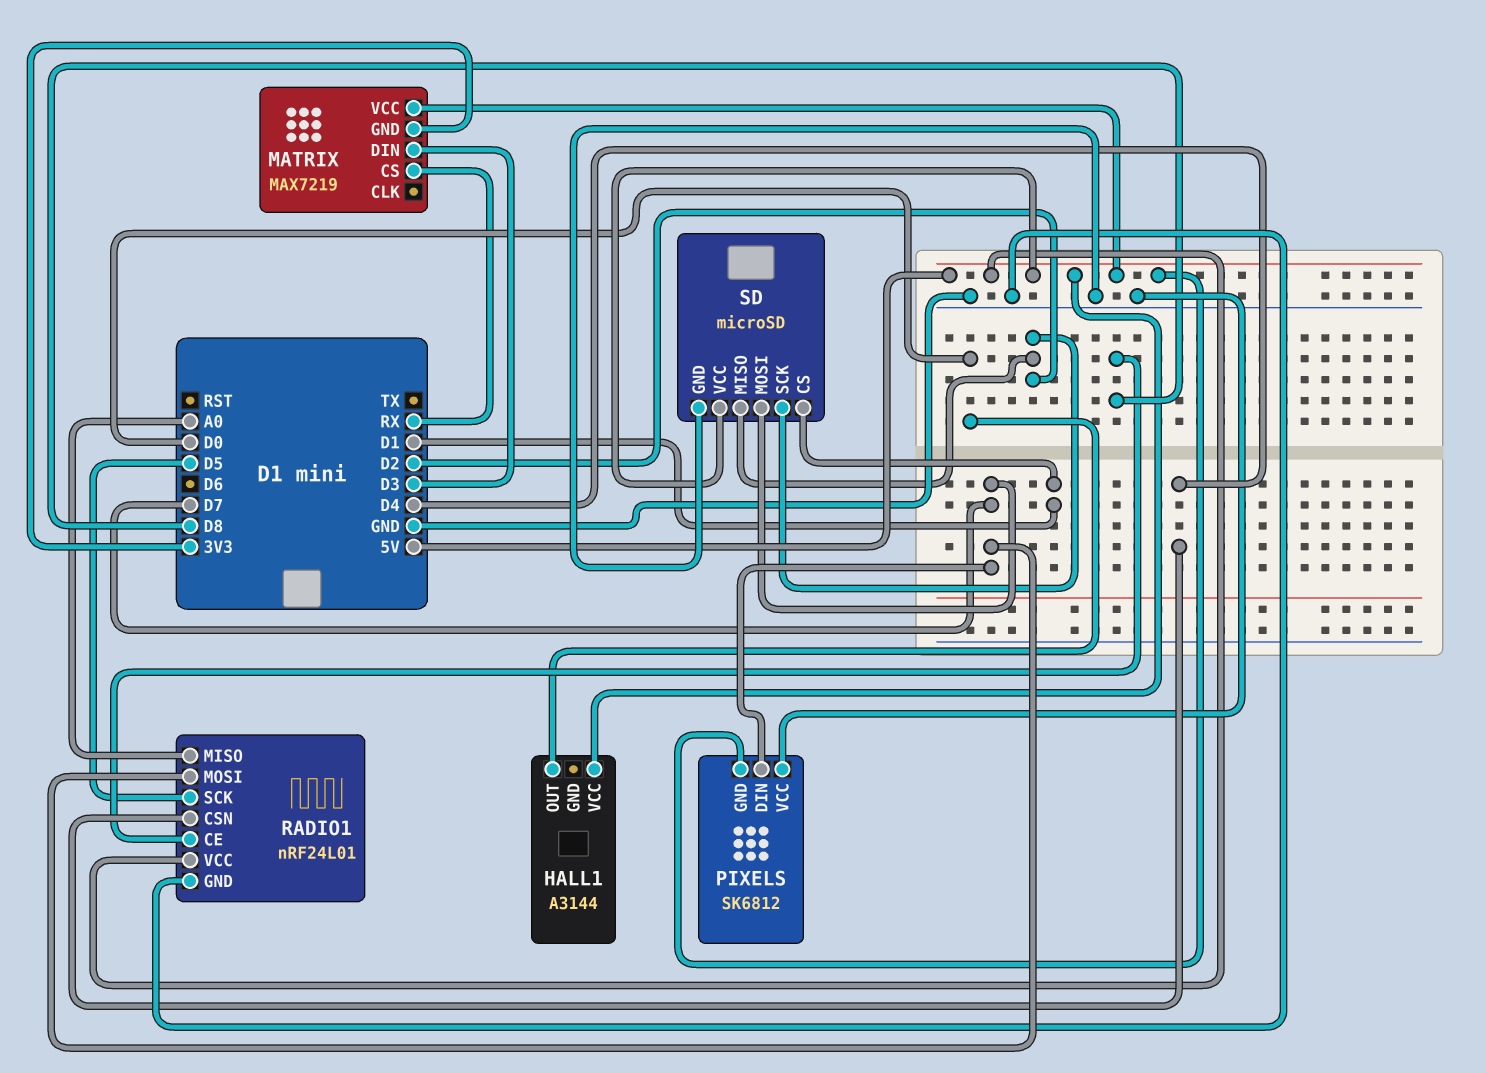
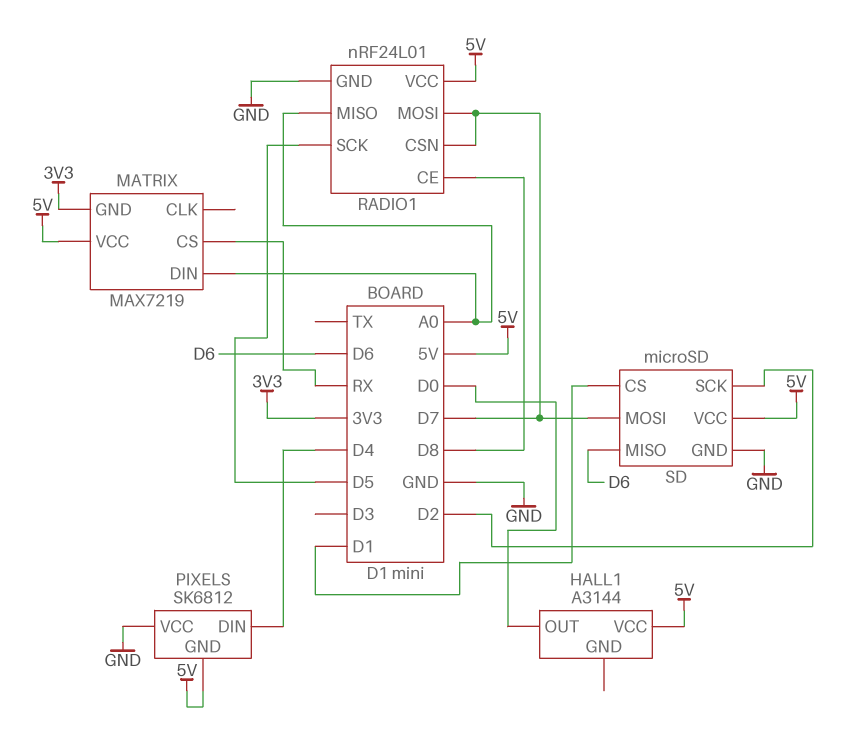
MATRIX pin DIN: D3 -> A0
PIXELS pin DIN: D7 -> D4
RADIO1 pin CSN: D4 -> D7
SD pin MISO: D2 -> D6

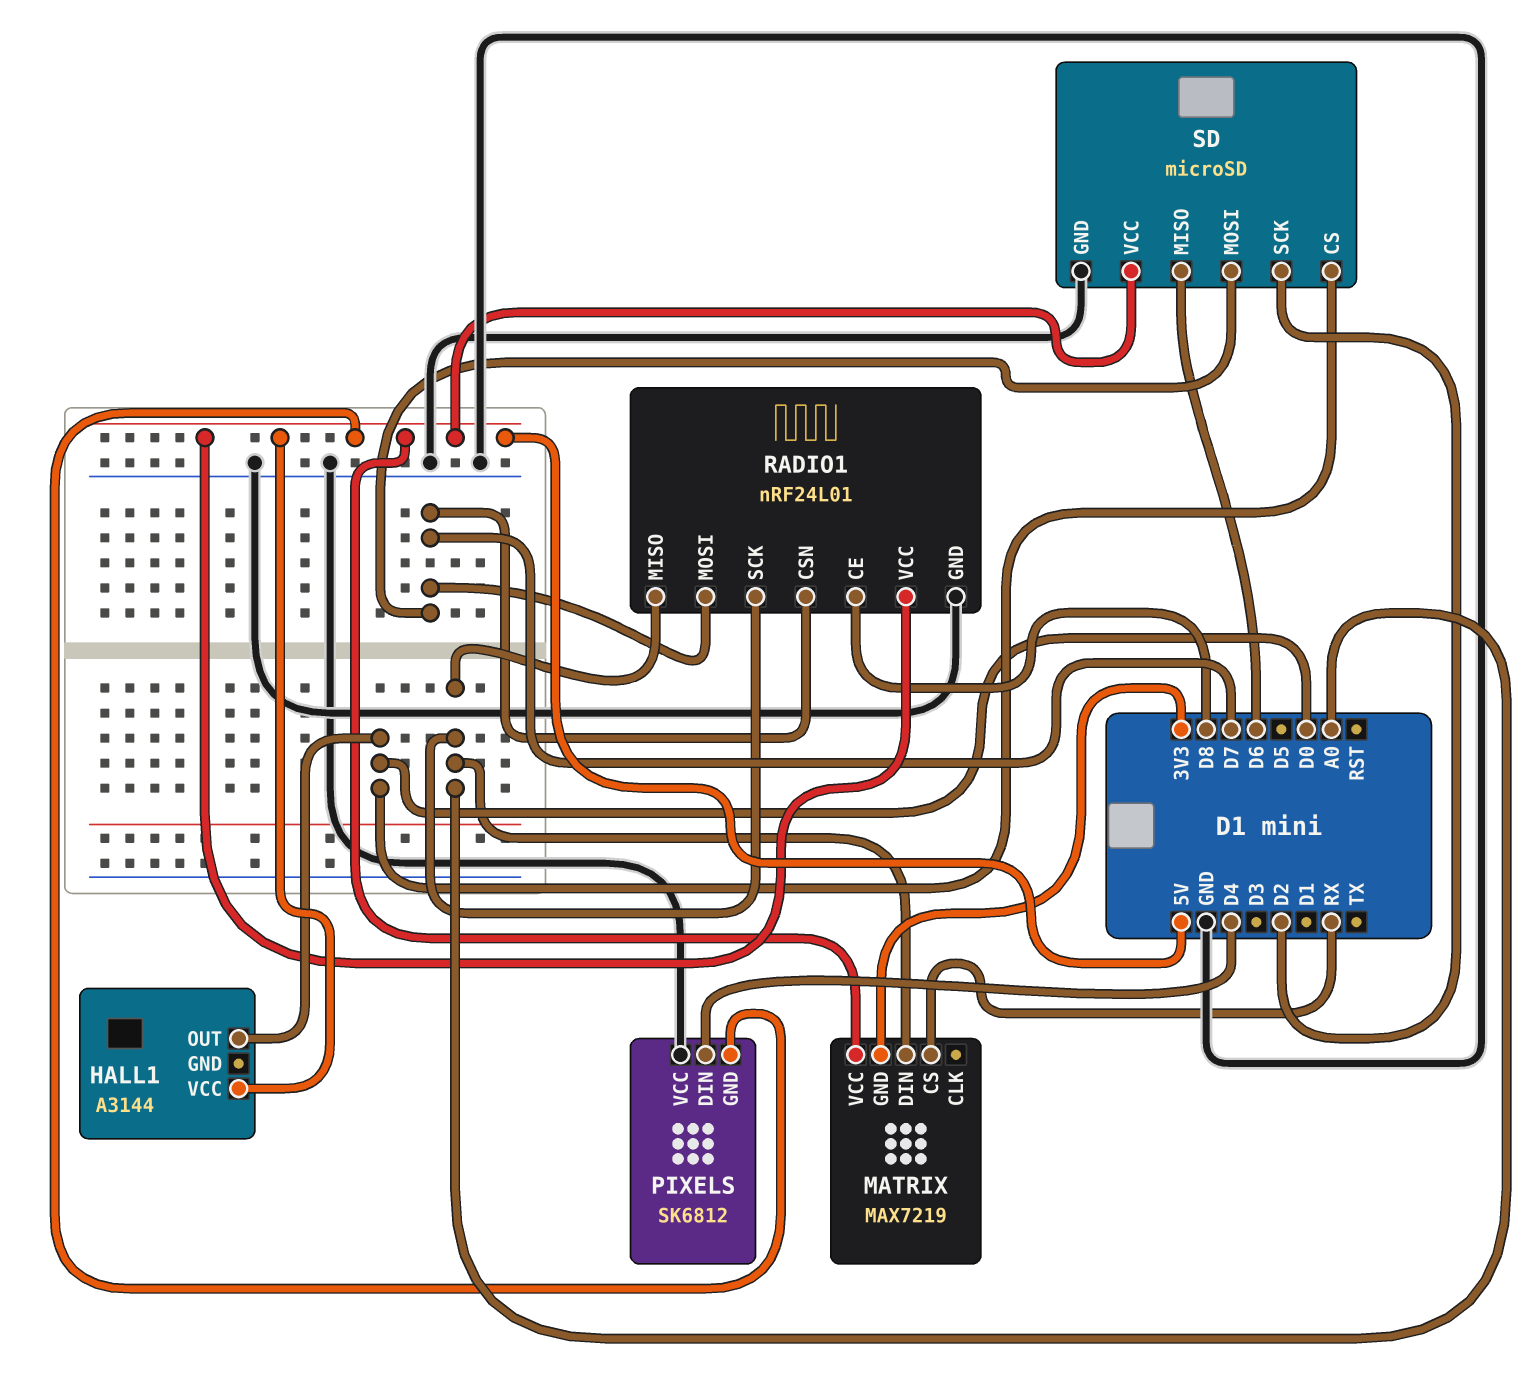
RADIO1 pin SCK: D5 -> A0
SD pin CS: D1 -> D0

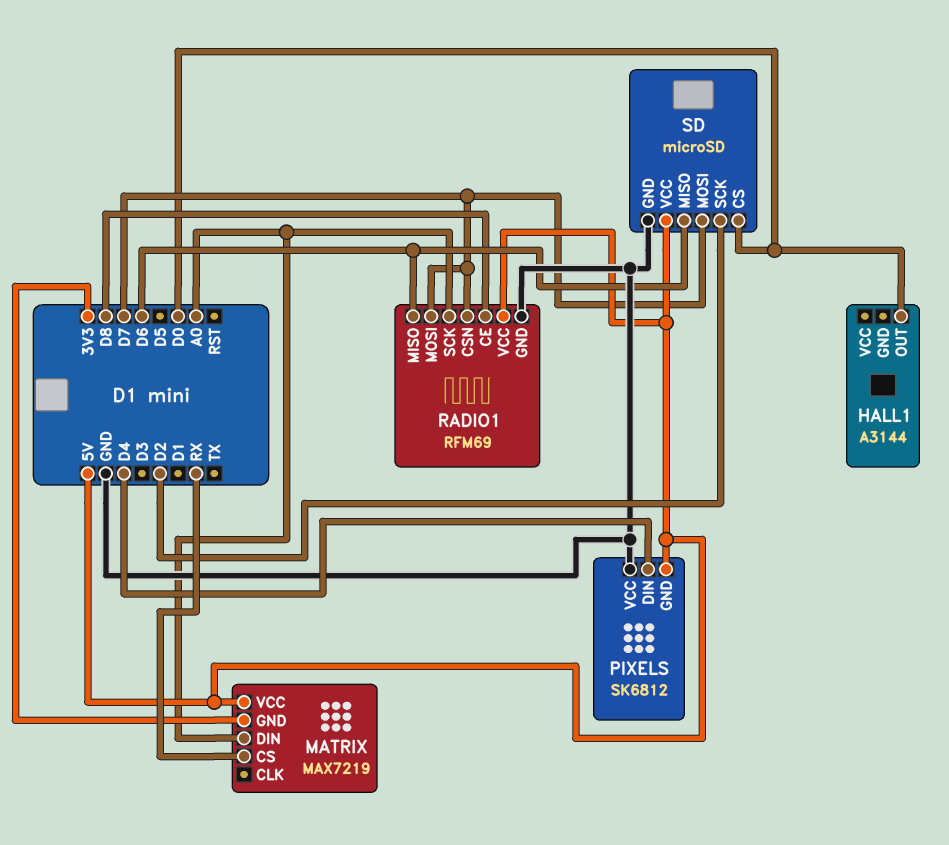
HALL1 pin VCC: 5V -> none
RADIO1: nRF24L01 -> RFM69
RADIO1 pin MISO: A0 -> D6

